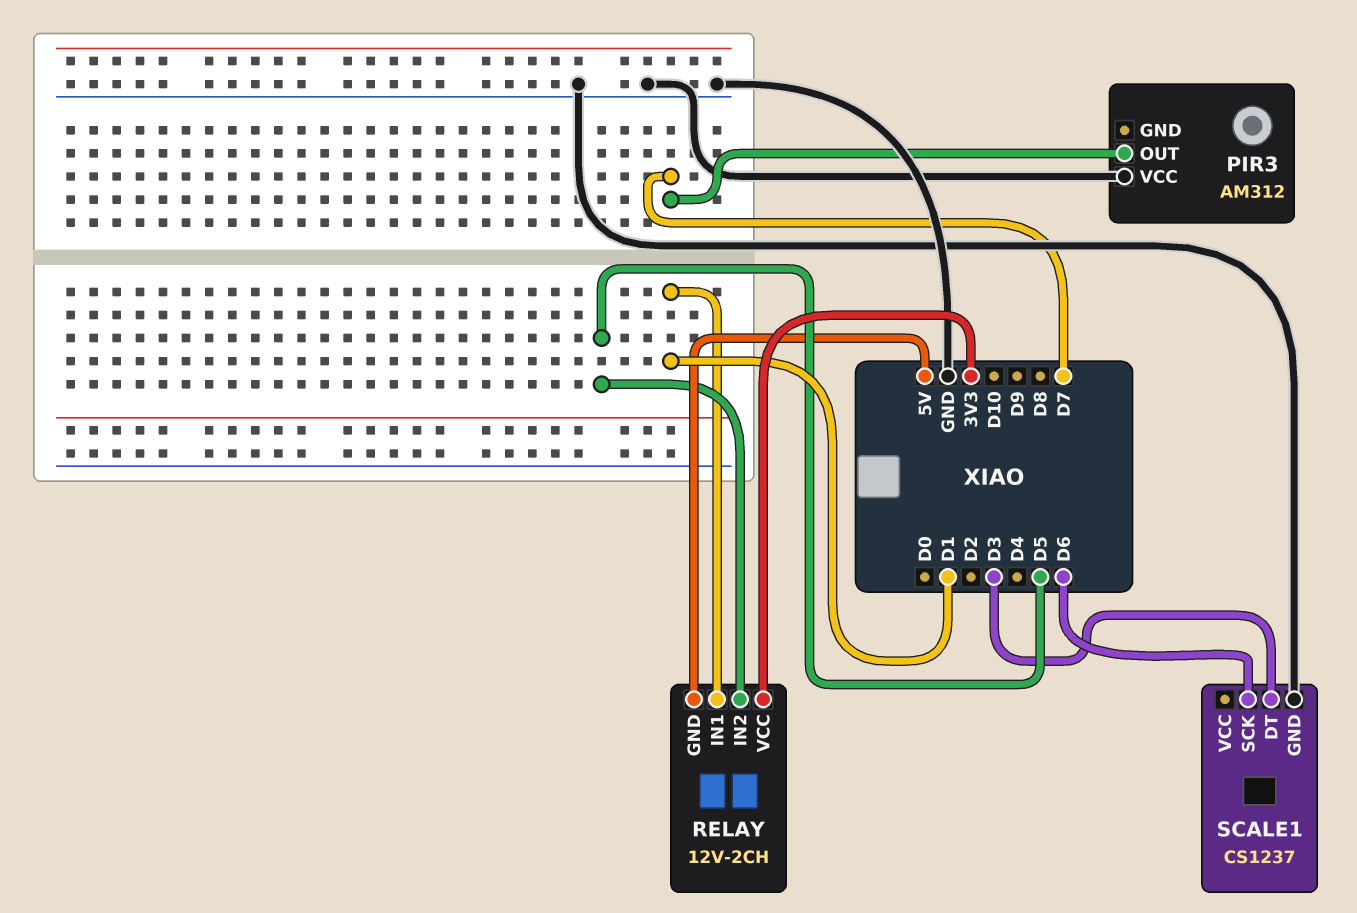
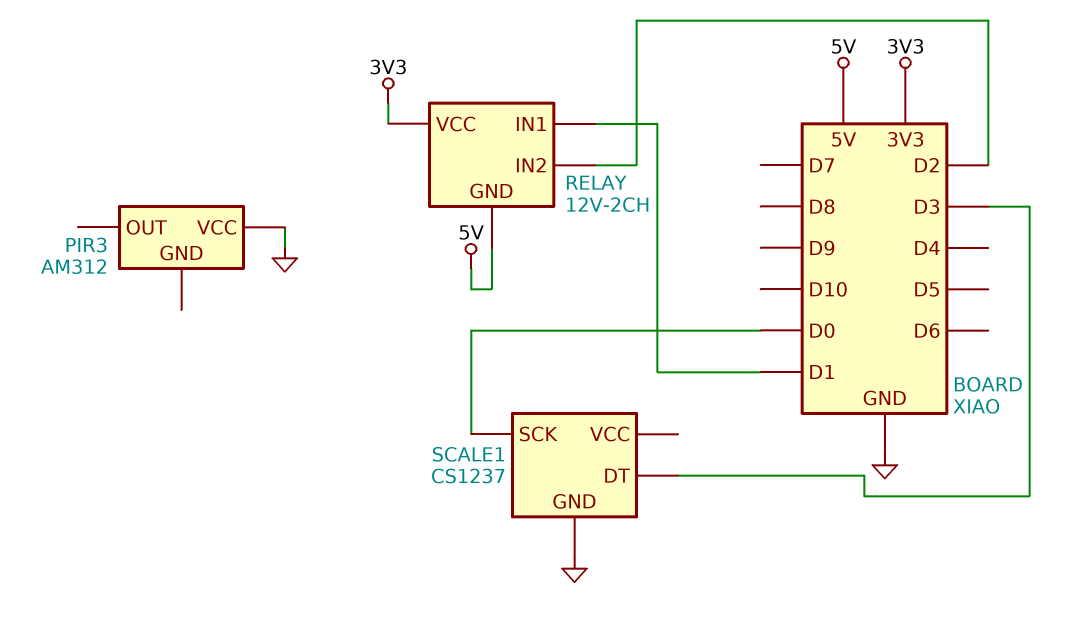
PIR3 pin OUT: D7 -> none
RELAY pin IN2: D5 -> D2
SCALE1 pin SCK: D6 -> D0

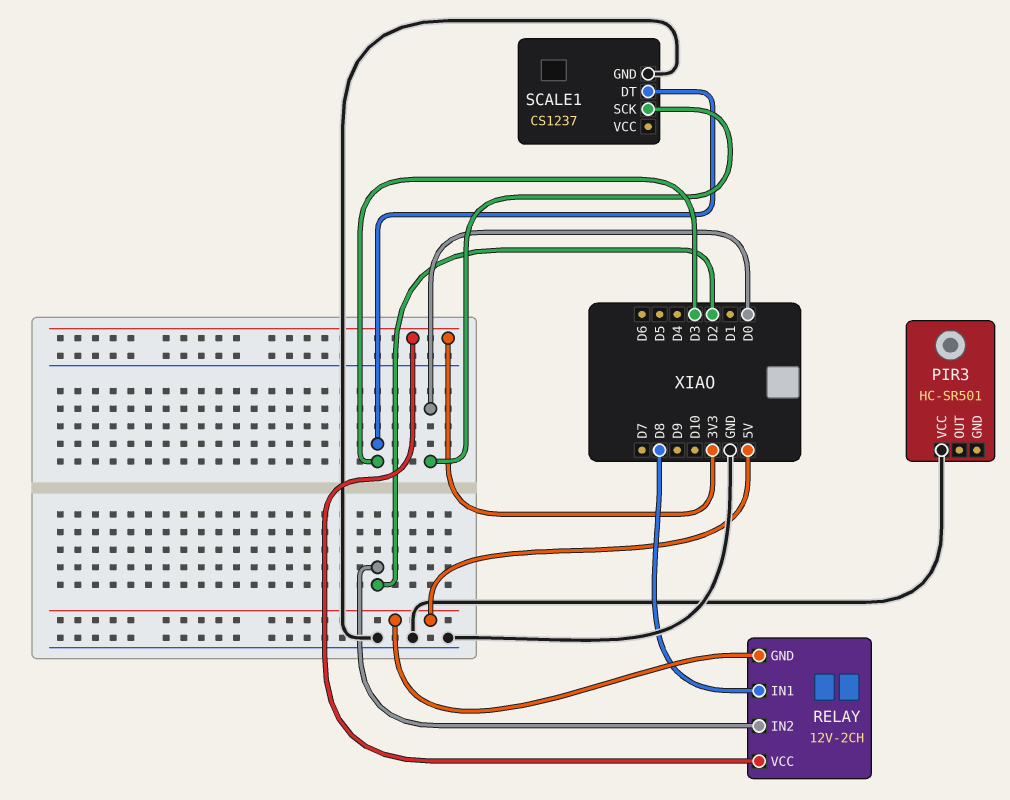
PIR3: AM312 -> HC-SR501
RELAY pin IN1: D1 -> D8

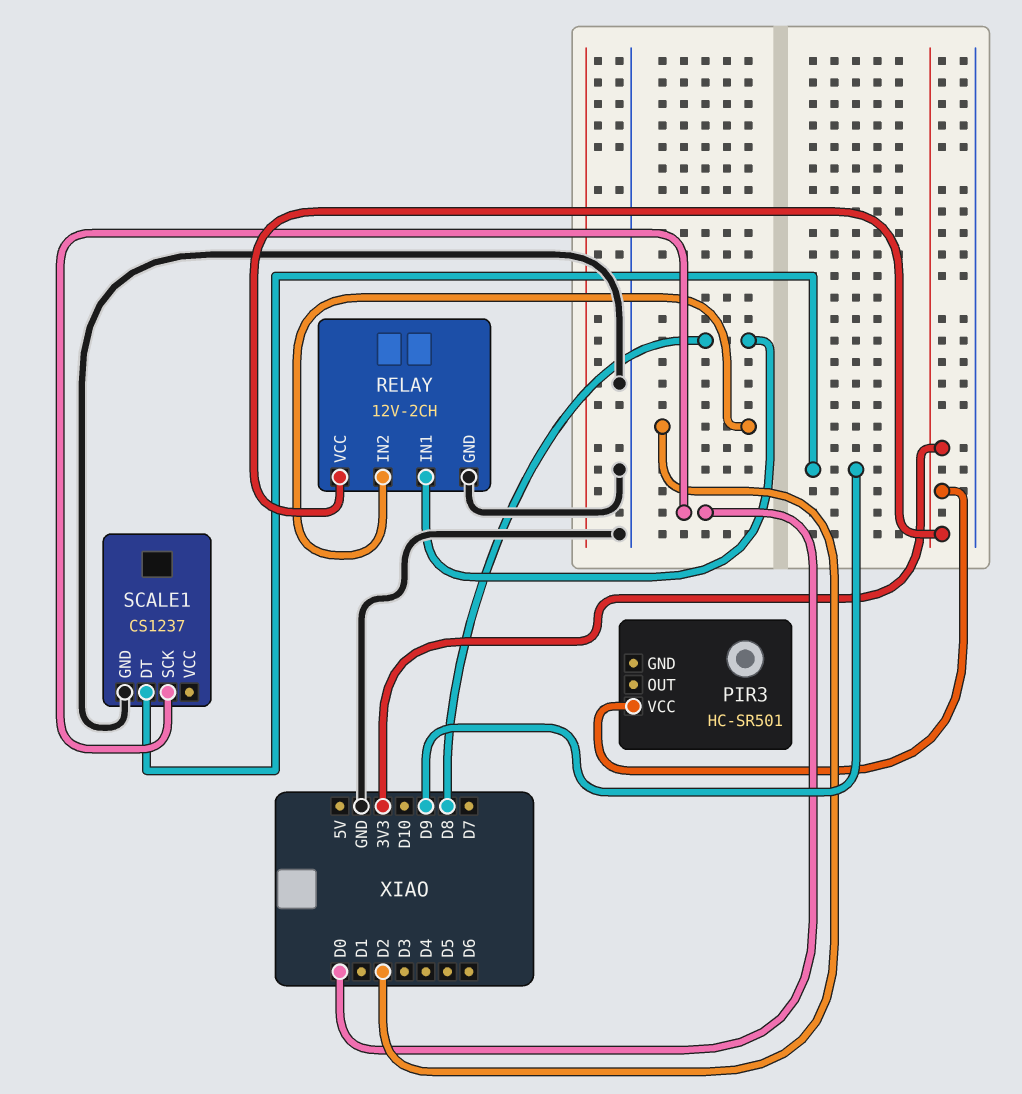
PIR3 pin VCC: GND -> 3V3
RELAY pin GND: 5V -> GND
SCALE1 pin DT: D3 -> D9

